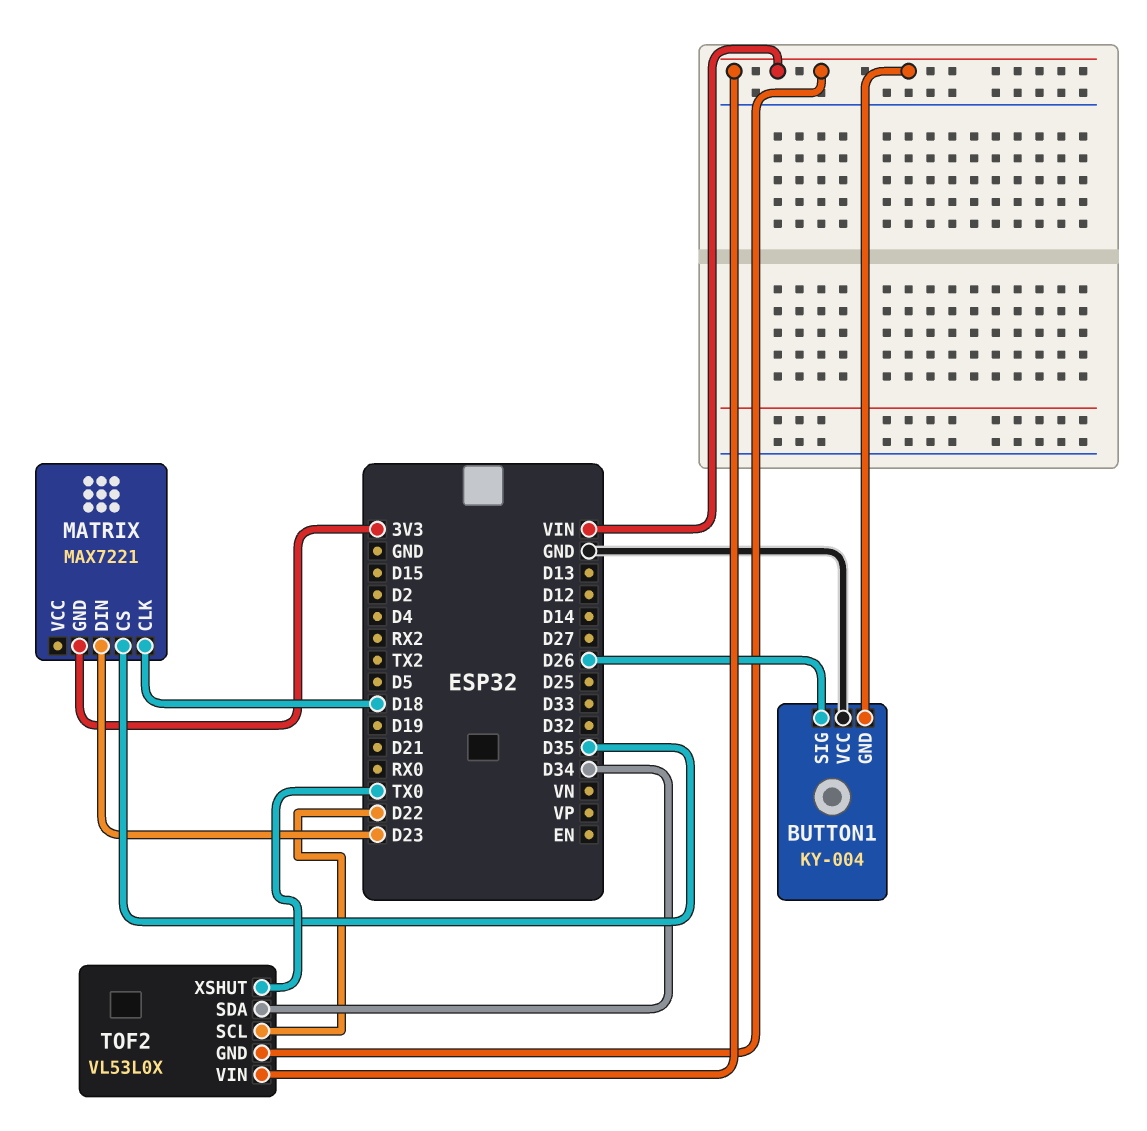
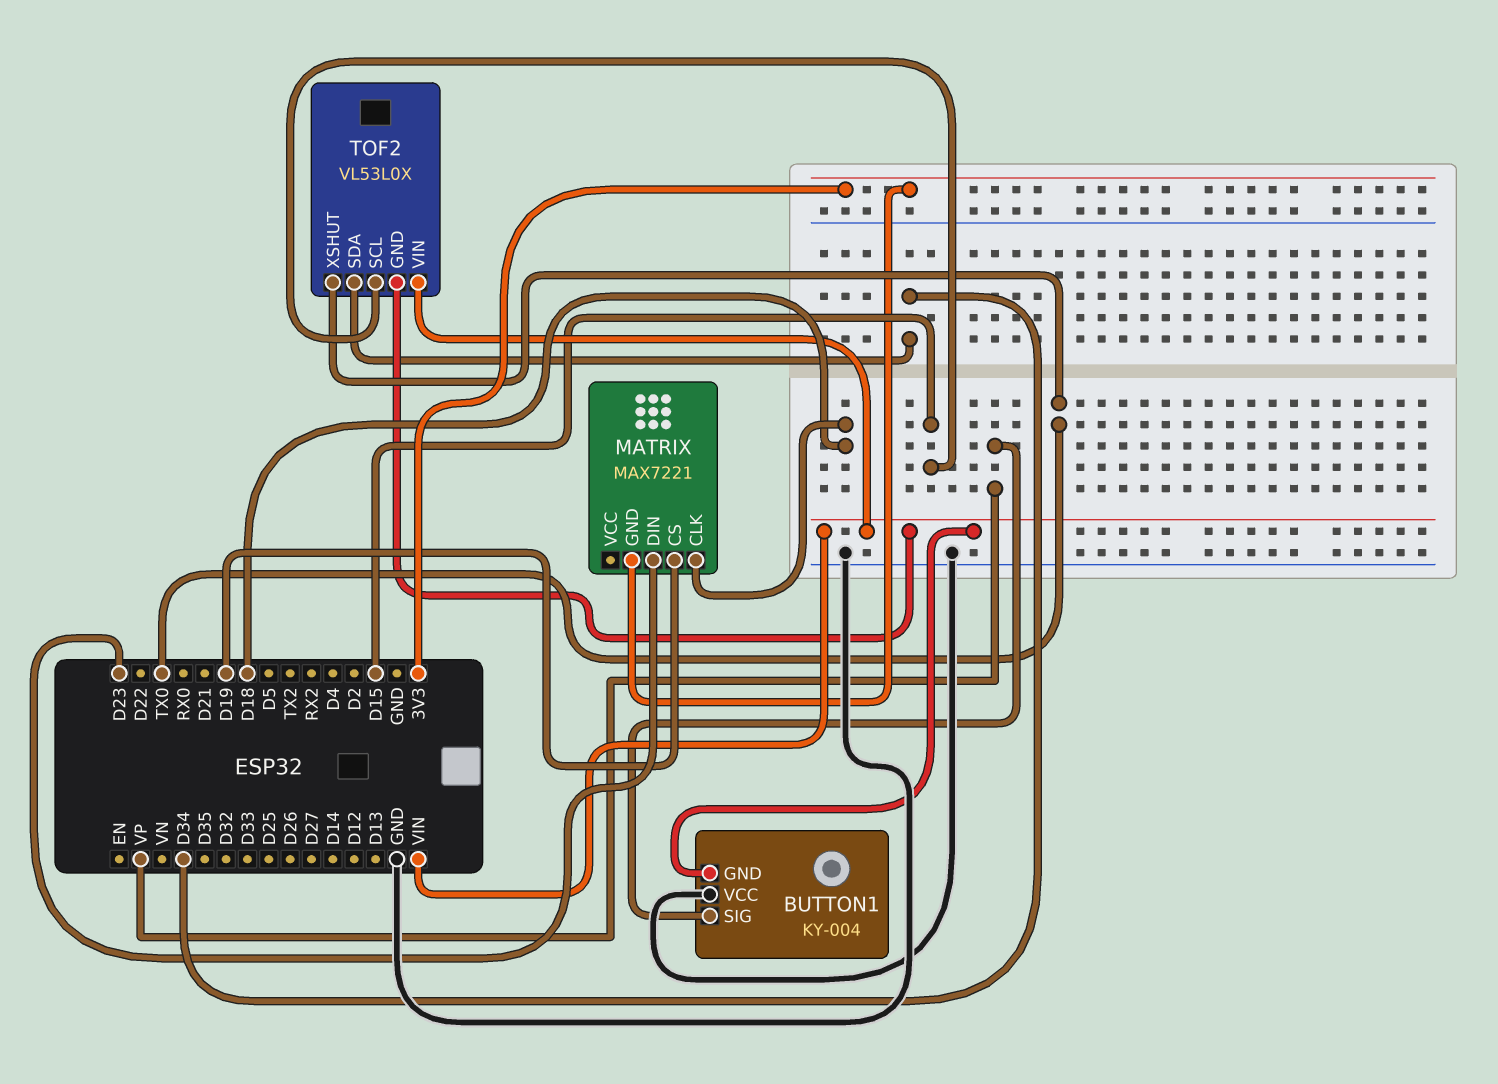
BUTTON1 pin SIG: D26 -> VP
MATRIX pin CS: D35 -> D19
TOF2 pin SCL: D22 -> D15

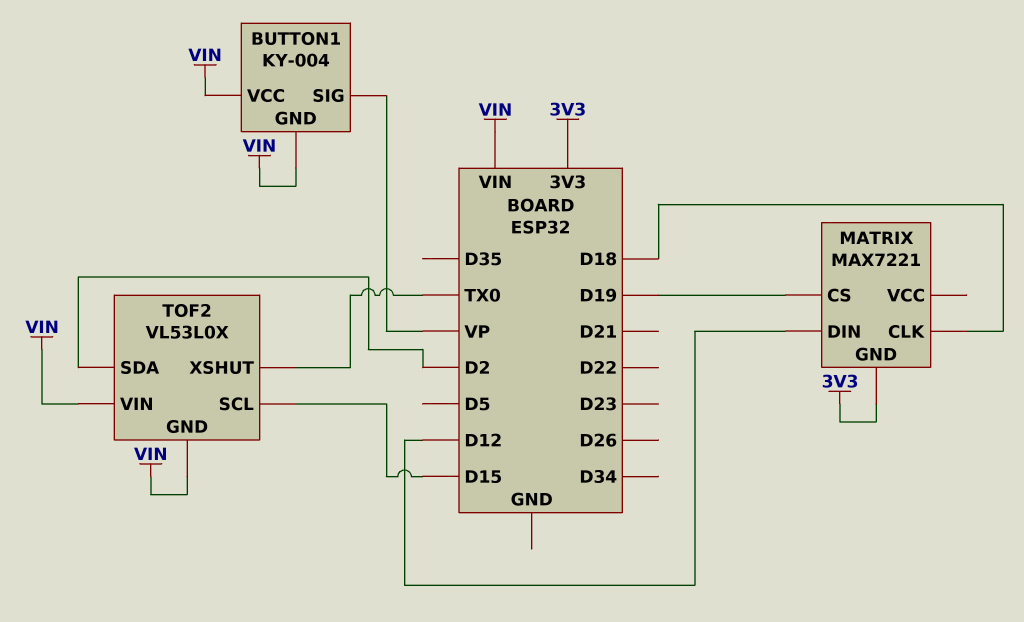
BUTTON1 pin VCC: GND -> VIN
MATRIX pin DIN: D23 -> D12
TOF2 pin SDA: D34 -> D2

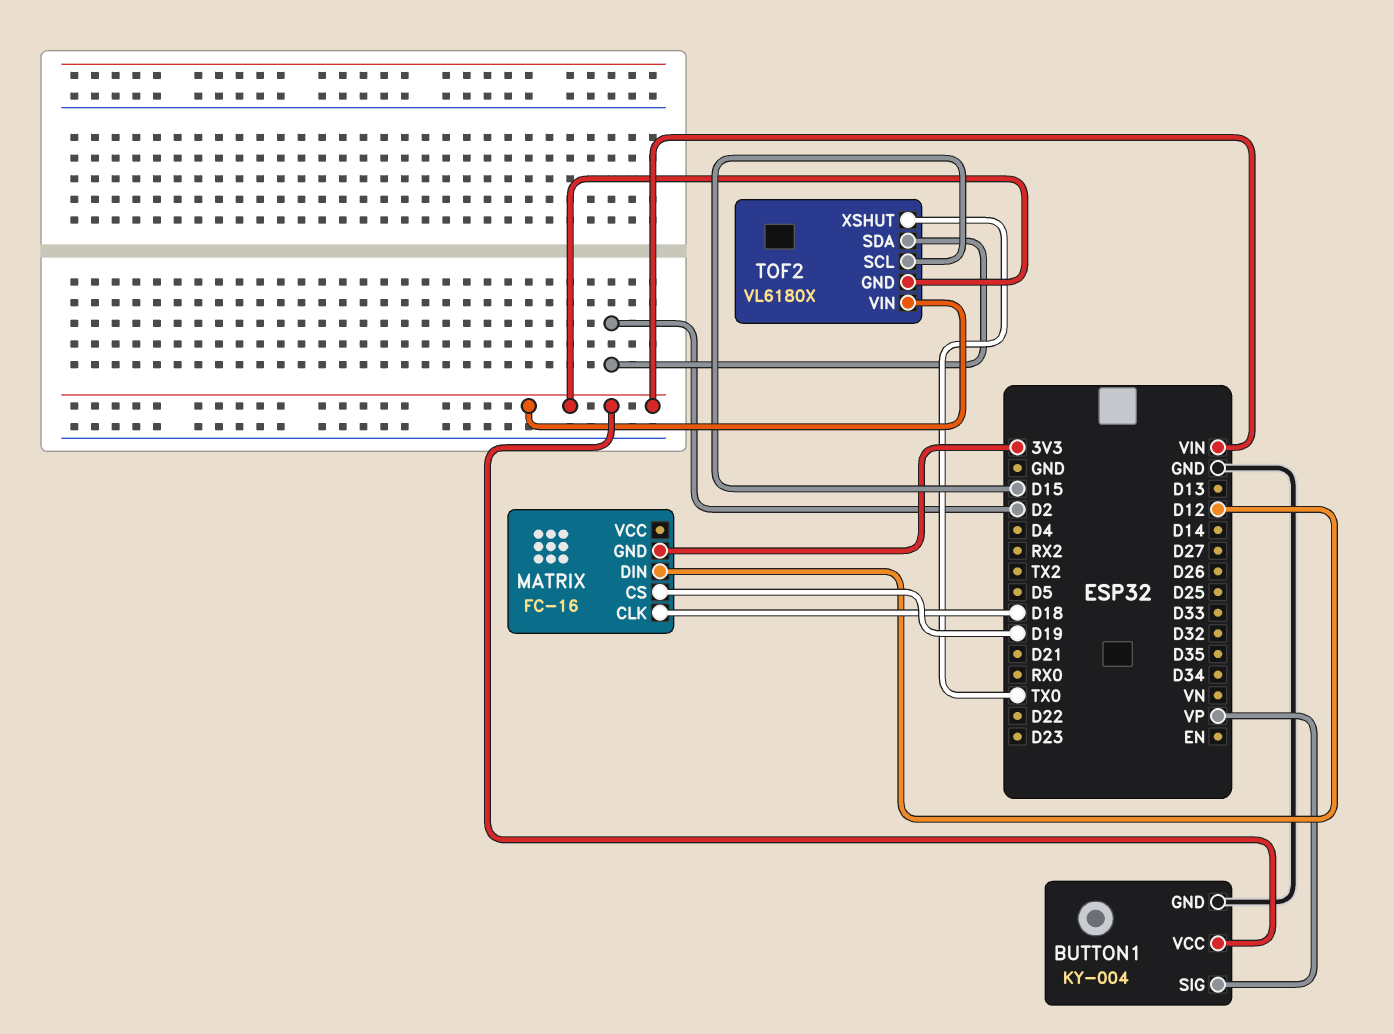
BUTTON1 pin GND: VIN -> GND
MATRIX: MAX7221 -> FC-16
TOF2: VL53L0X -> VL6180X

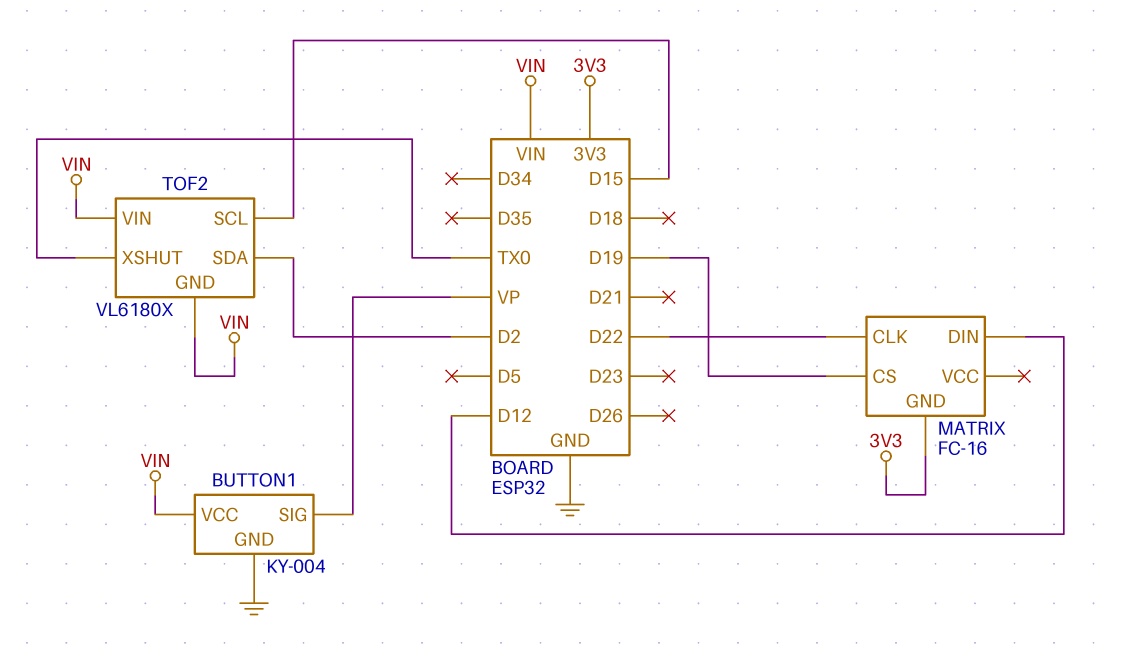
MATRIX pin CLK: D18 -> D22

